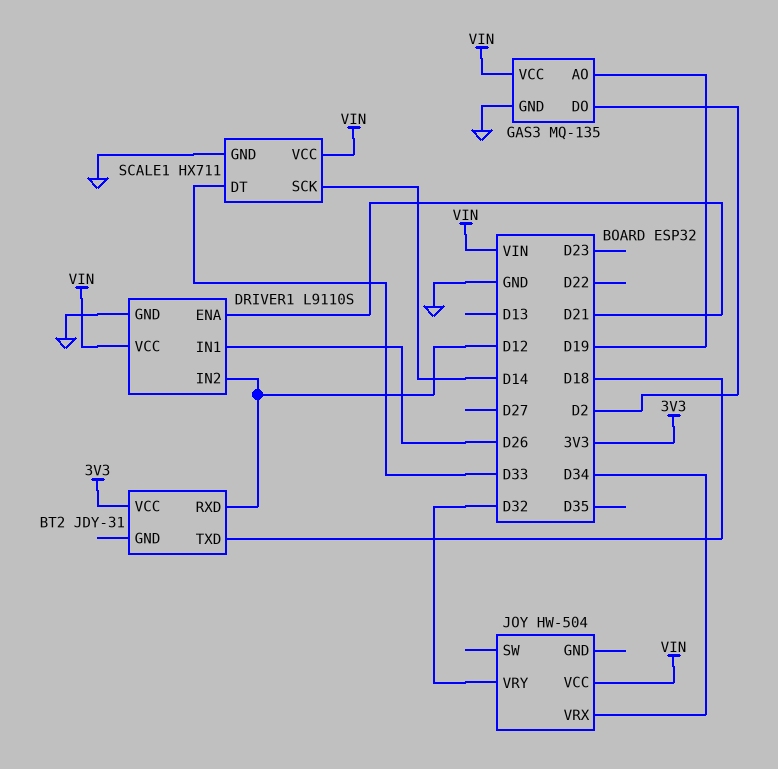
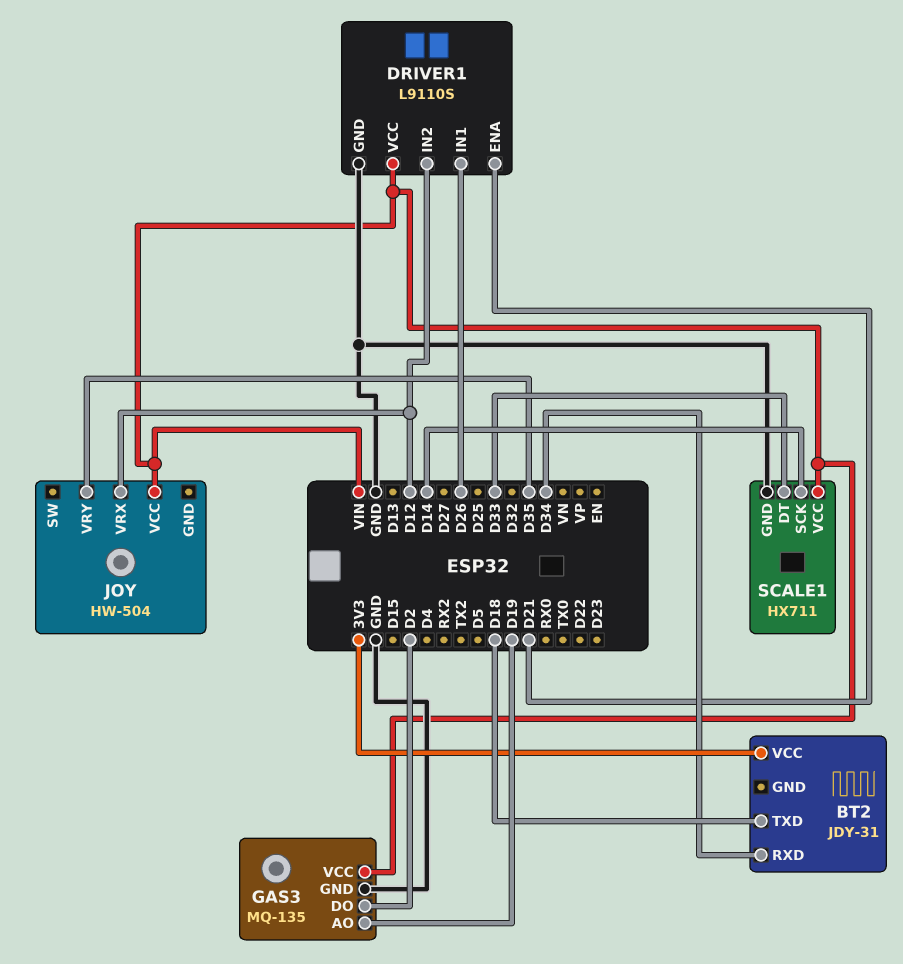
BT2 pin RXD: D12 -> D34
JOY pin VRX: D34 -> D12
JOY pin VRY: D32 -> D35

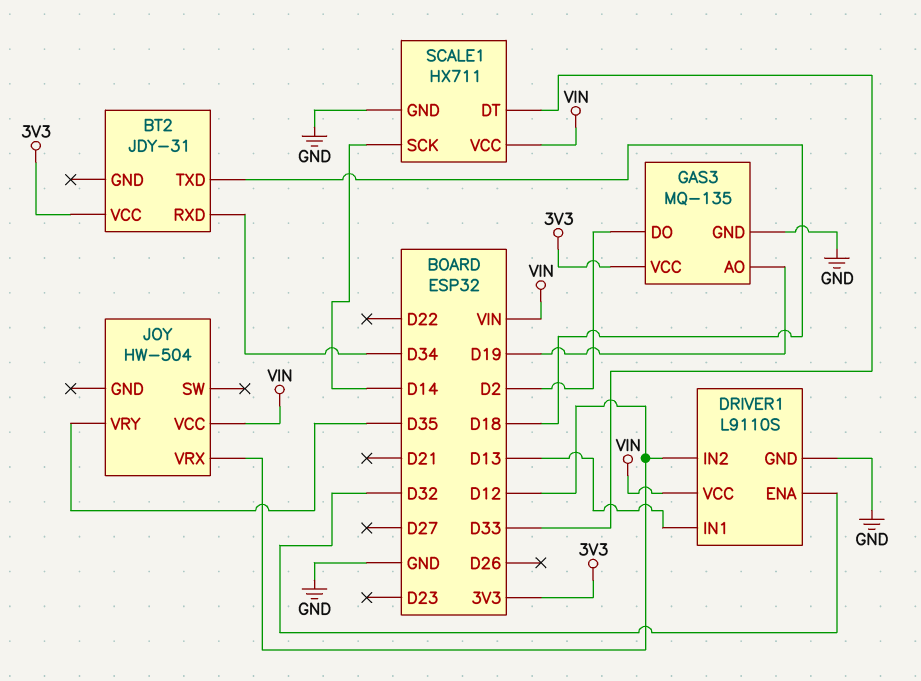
DRIVER1 pin ENA: D21 -> D32
DRIVER1 pin IN1: D26 -> D13
GAS3 pin VCC: VIN -> 3V3

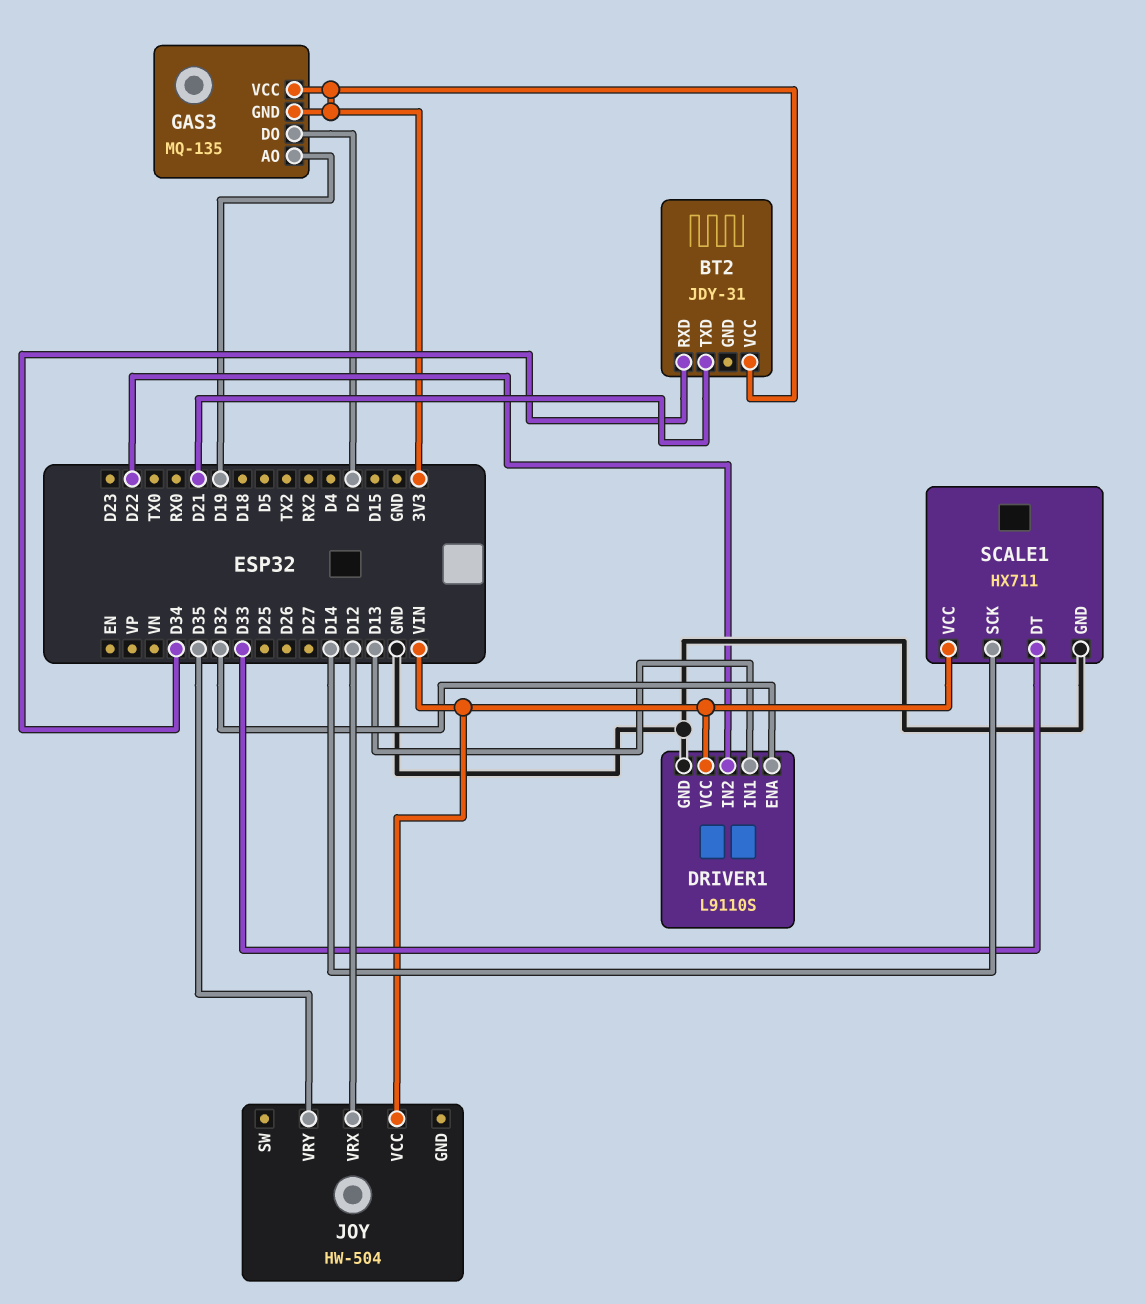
BT2 pin TXD: D18 -> D21
DRIVER1 pin IN2: D12 -> D22
GAS3 pin GND: GND -> 3V3

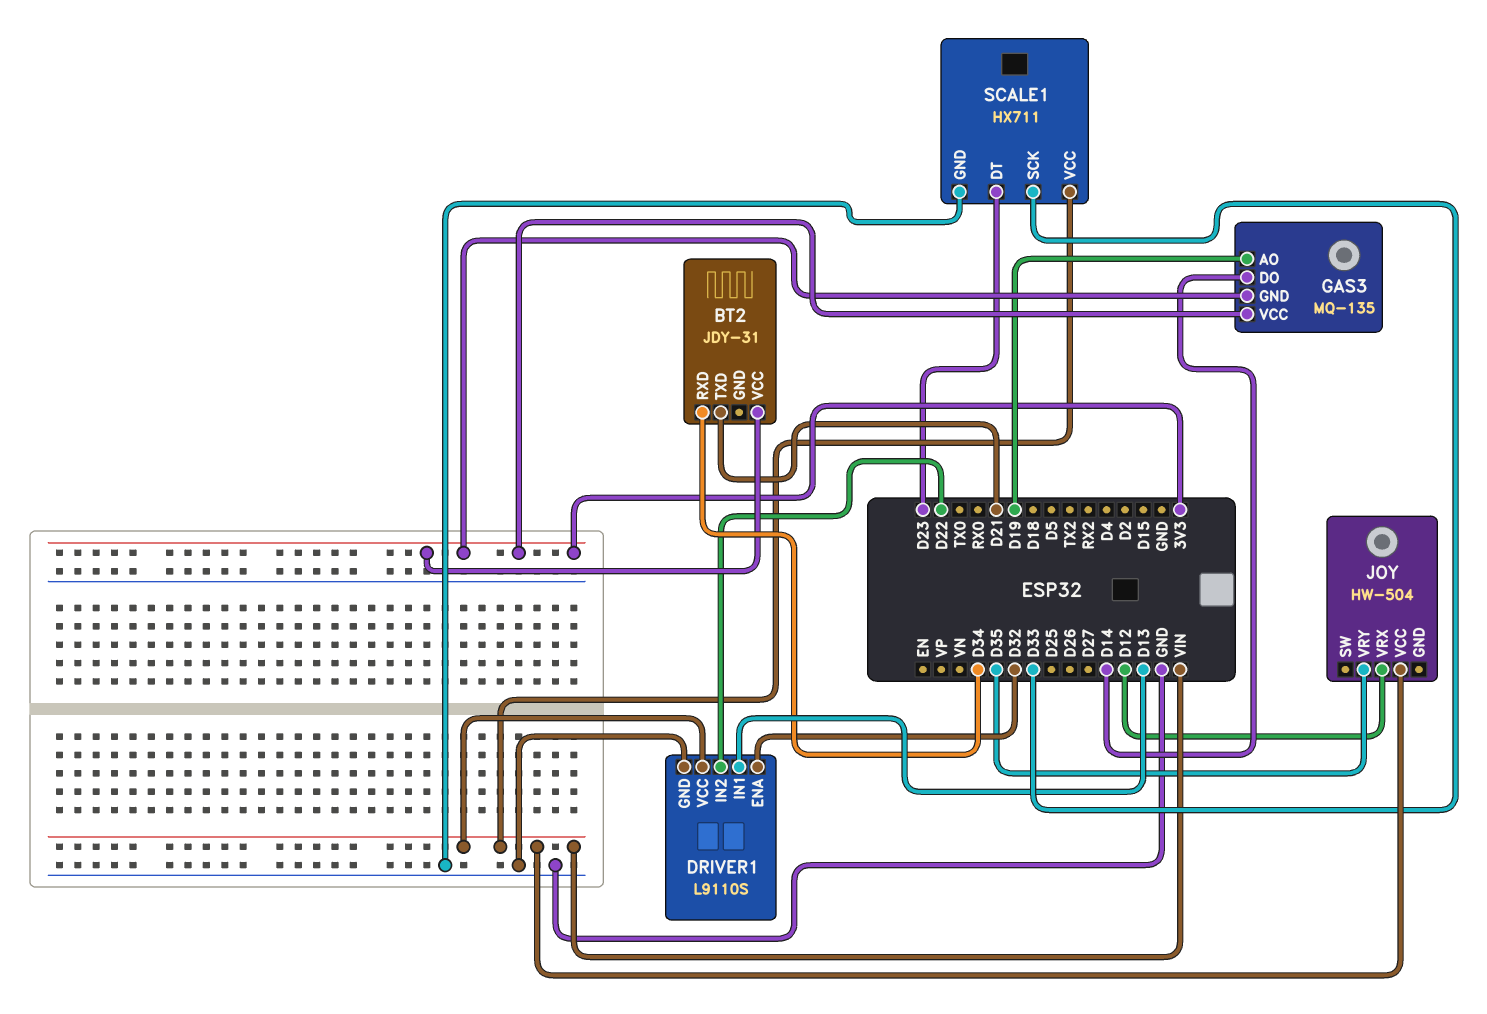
GAS3 pin DO: D2 -> D14
SCALE1 pin DT: D33 -> D23
SCALE1 pin SCK: D14 -> D33

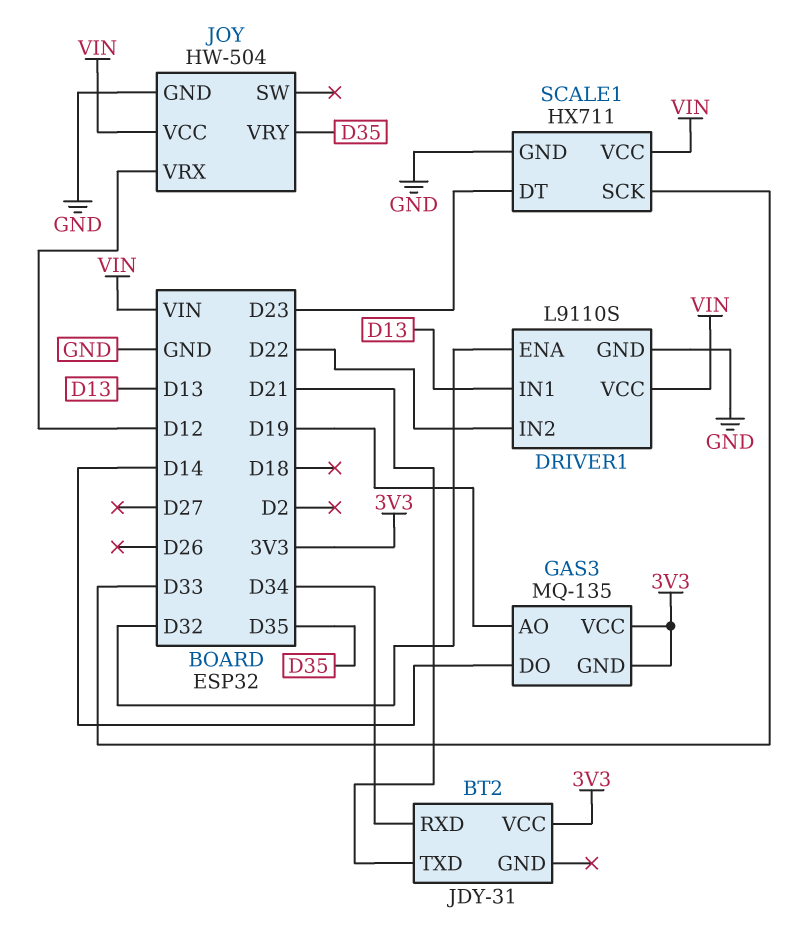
JOY pin GND: none -> GND

